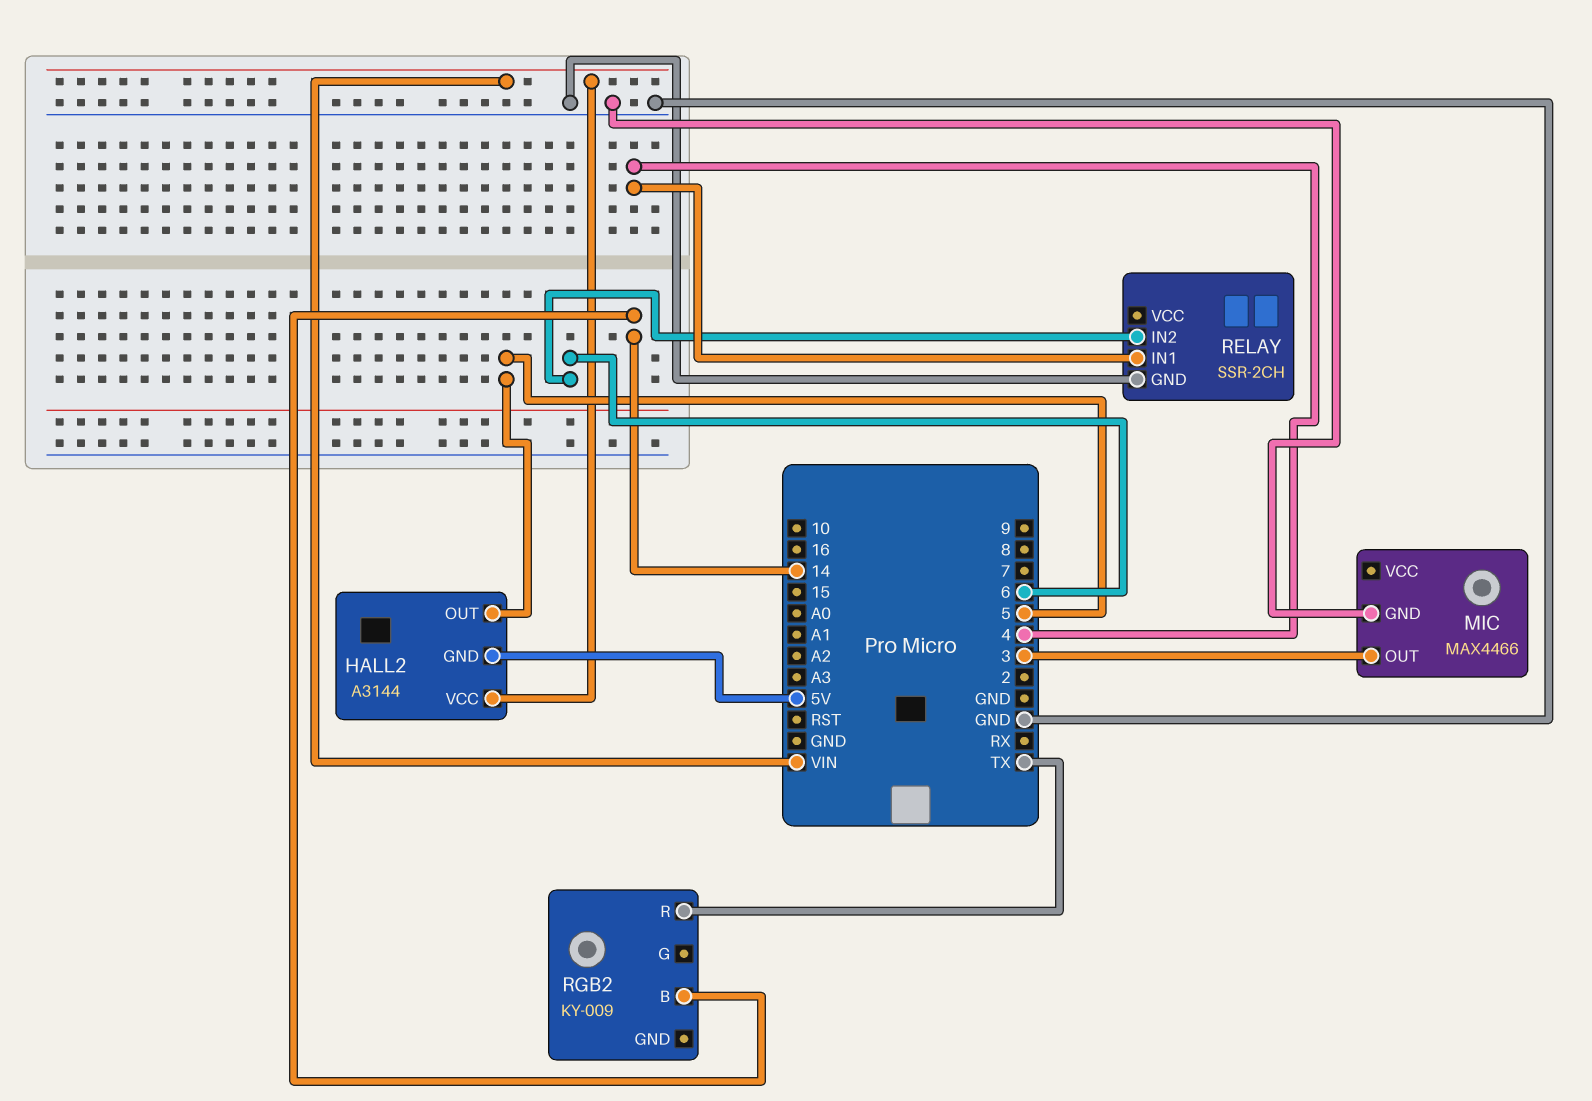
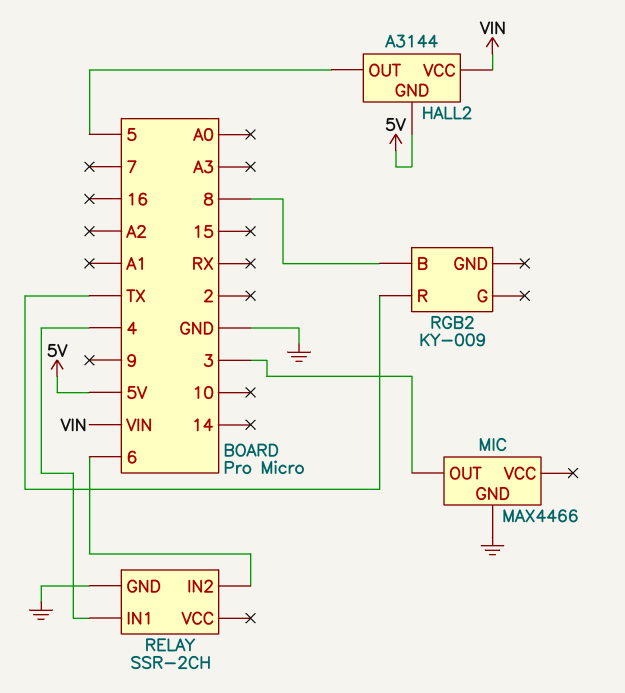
RGB2 pin B: 14 -> 8

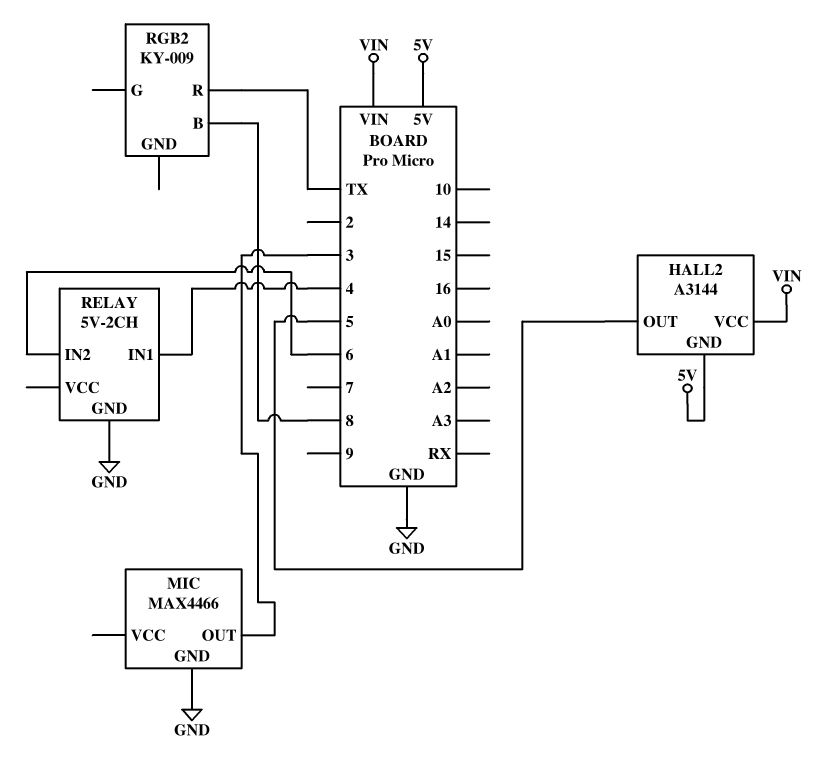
RELAY: SSR-2CH -> 5V-2CH

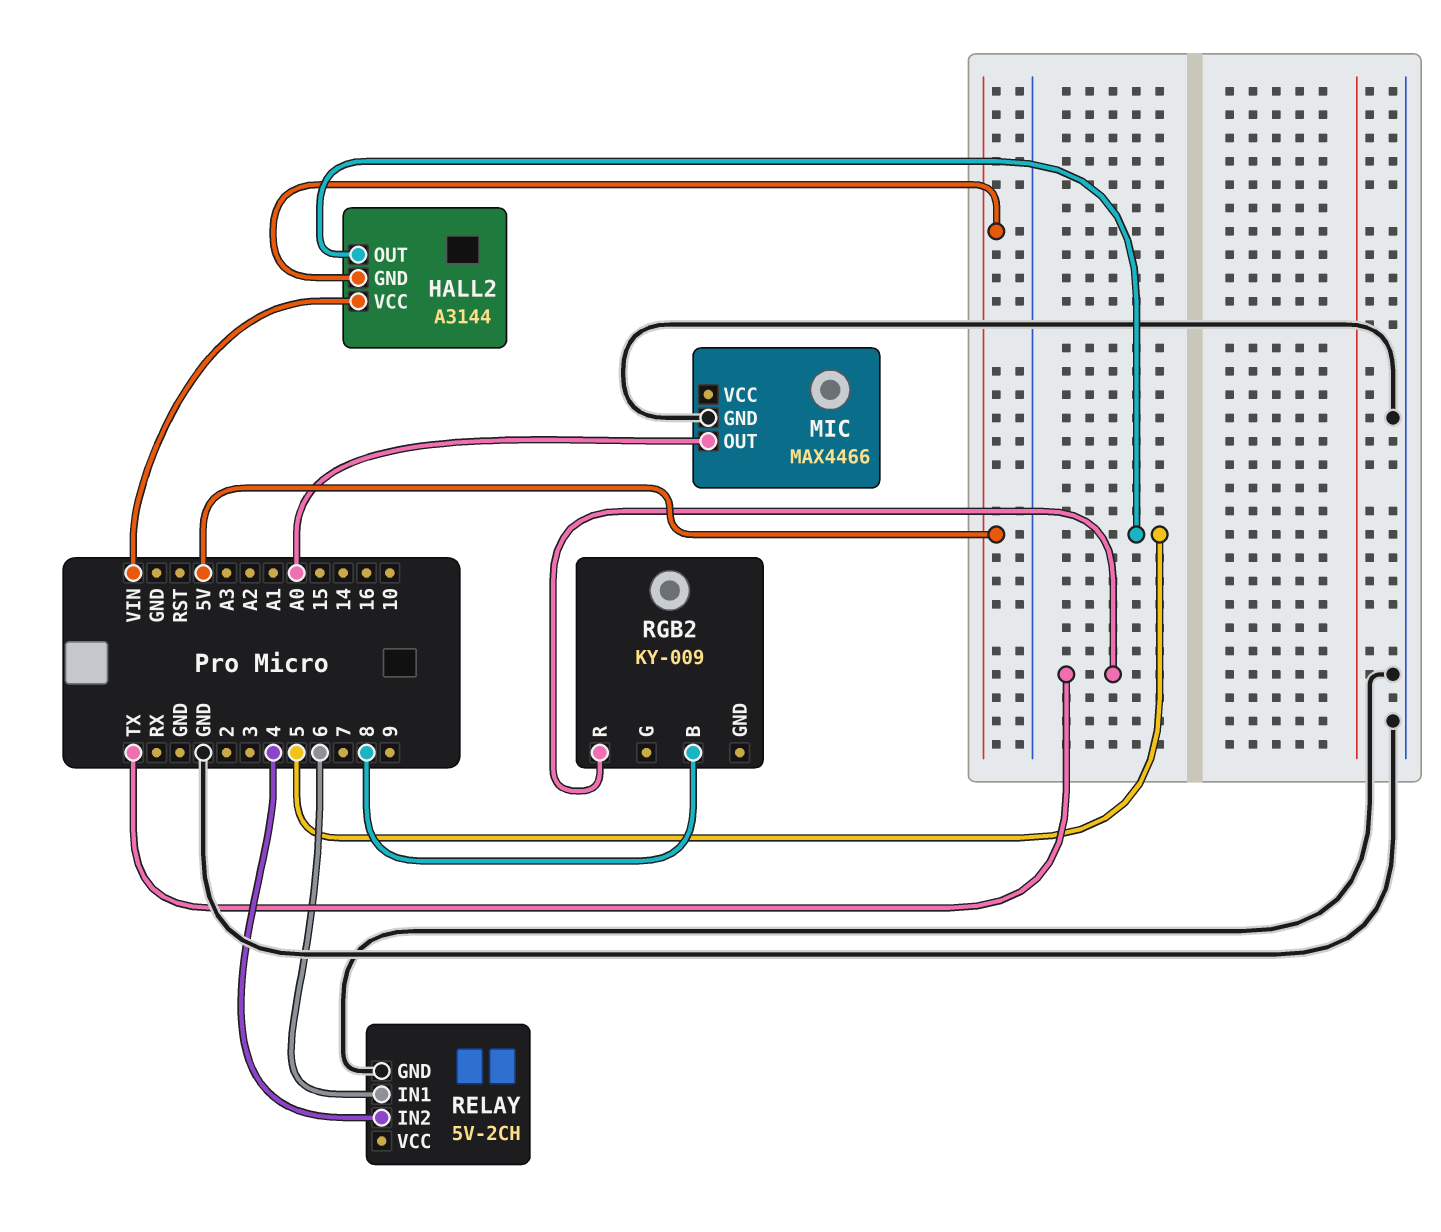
MIC pin OUT: 3 -> A0
RELAY pin IN1: 4 -> 6
RELAY pin IN2: 6 -> 4

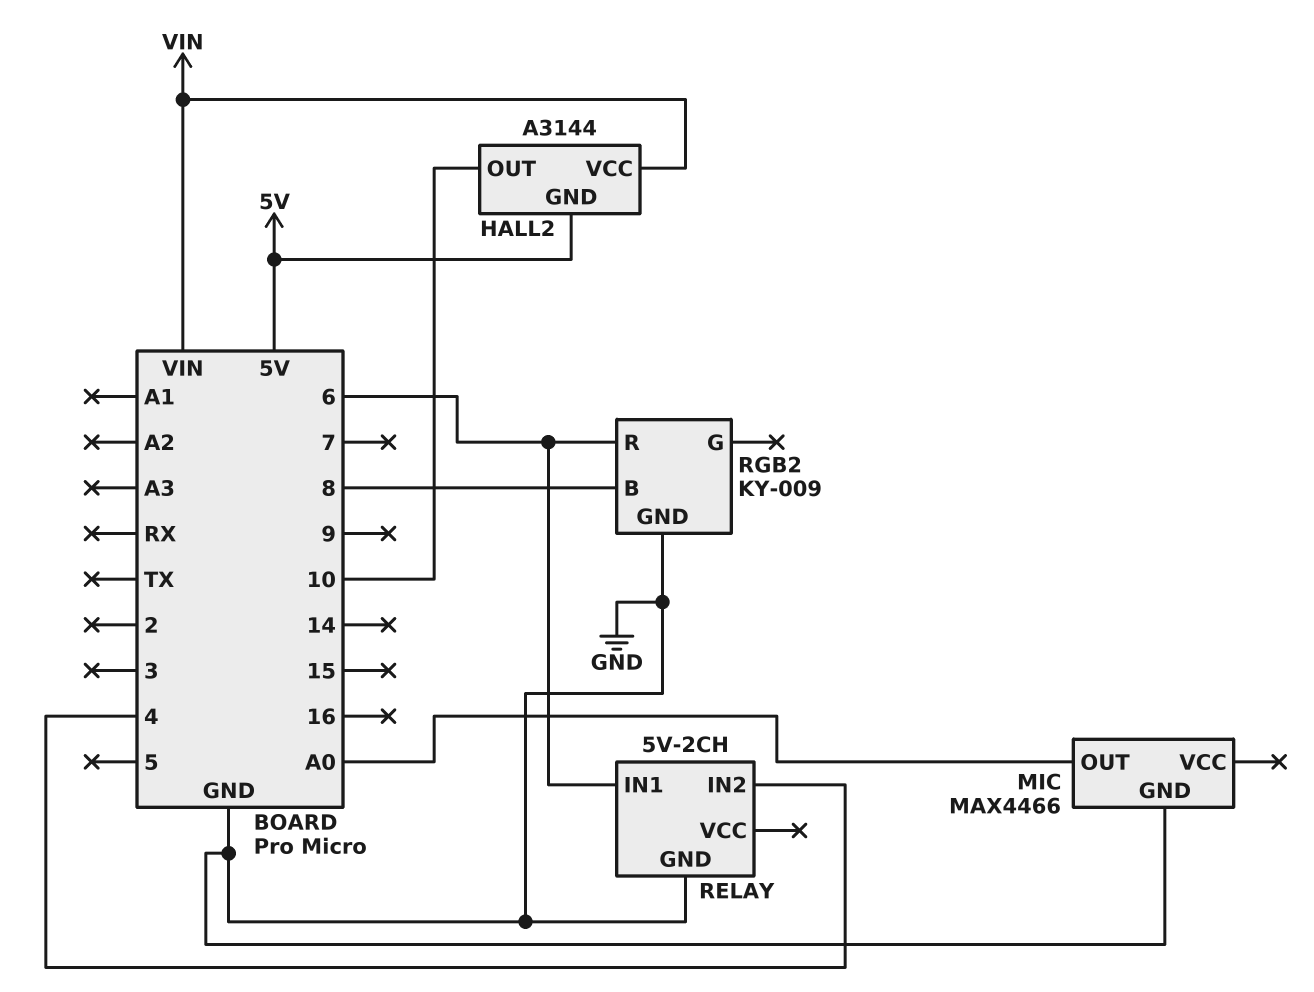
HALL2 pin OUT: 5 -> 10
RGB2 pin GND: none -> GND
RGB2 pin R: TX -> 6

